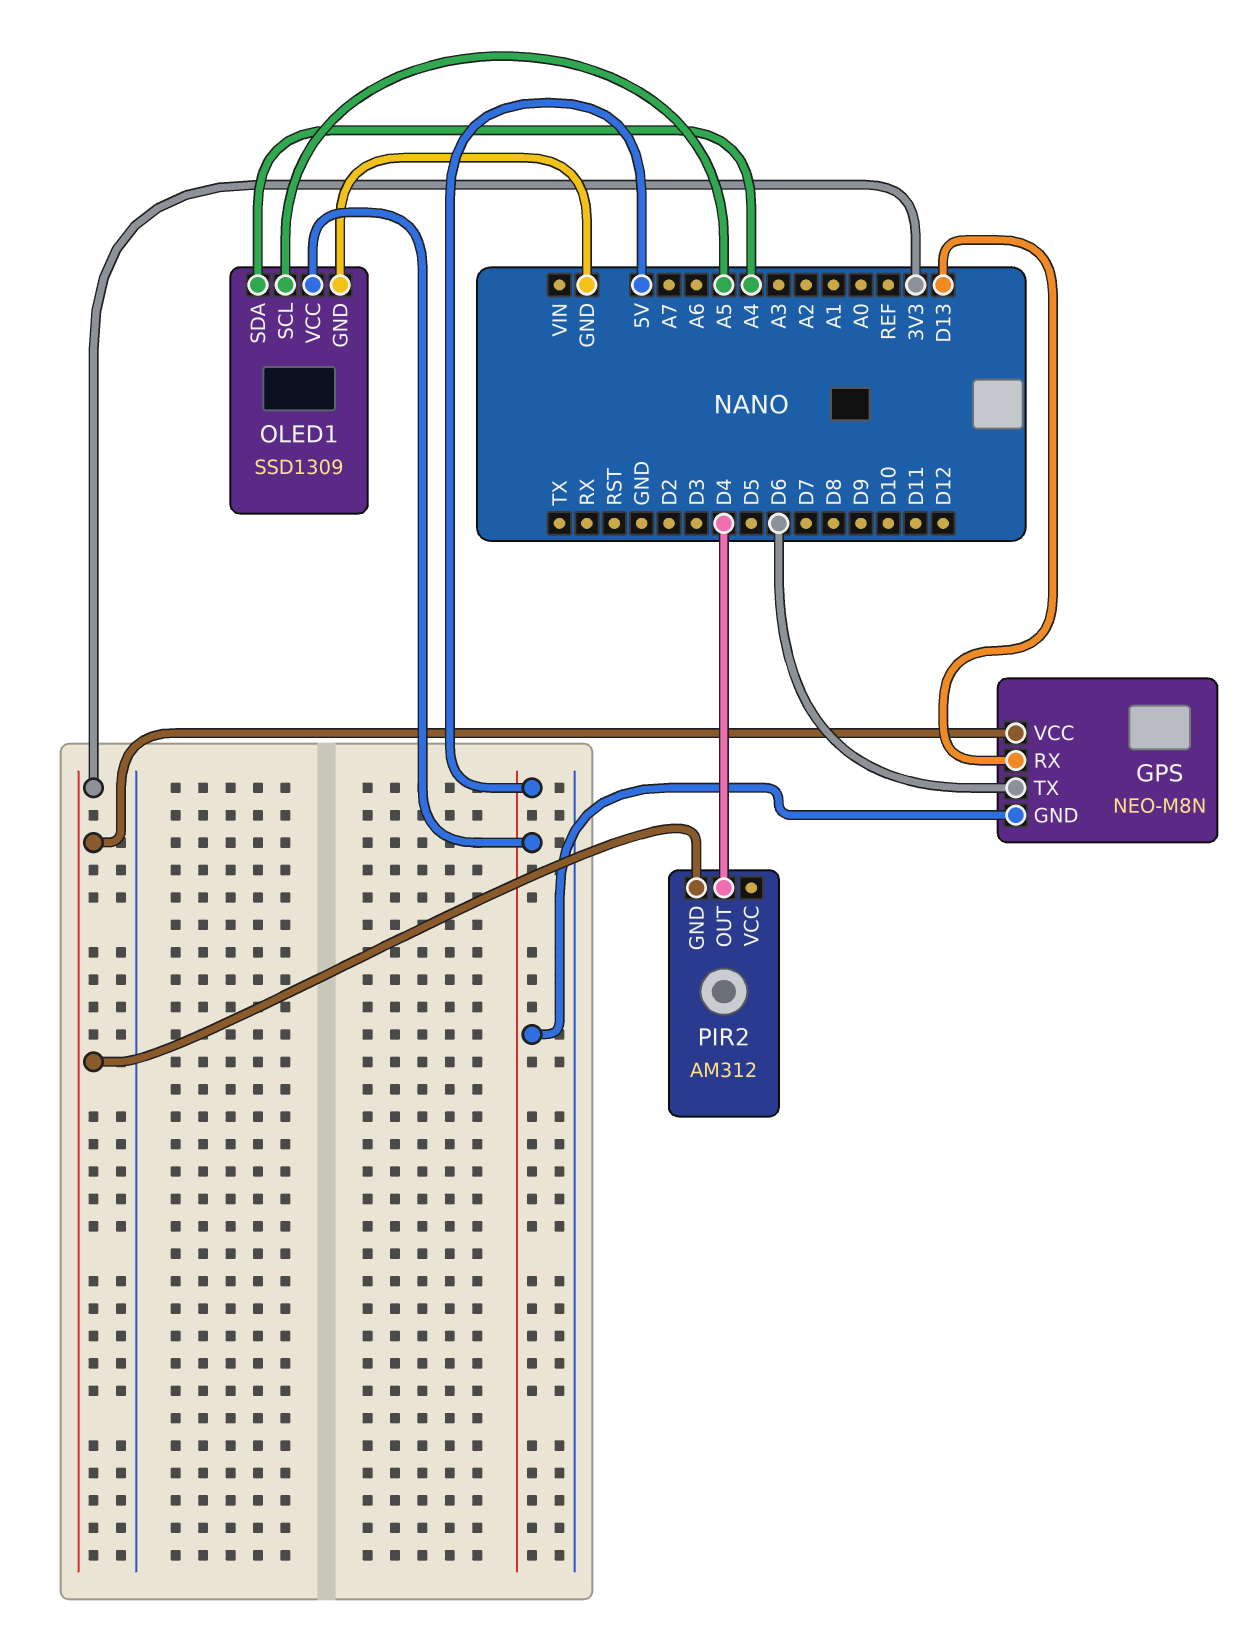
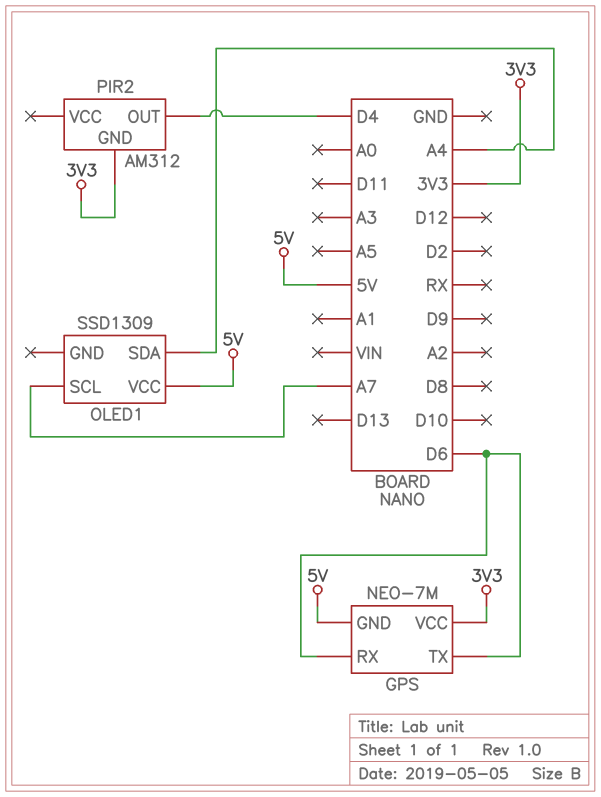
GPS: NEO-M8N -> NEO-7M
GPS pin RX: D13 -> D6
OLED1 pin GND: GND -> none
OLED1 pin SCL: A5 -> A7

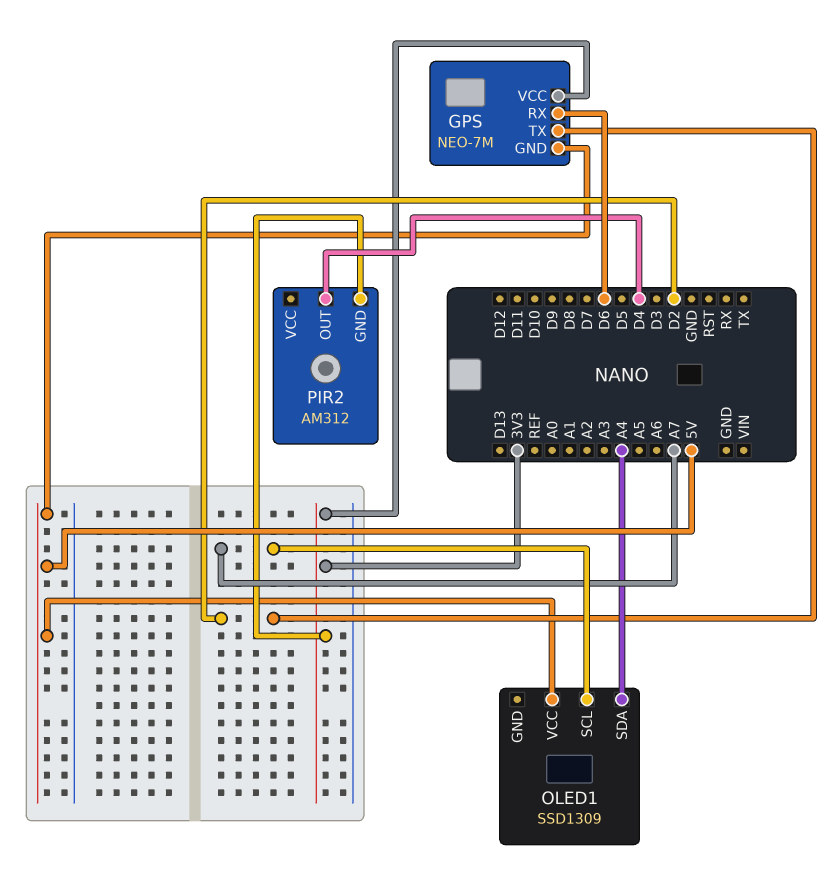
GPS pin TX: D6 -> D2

